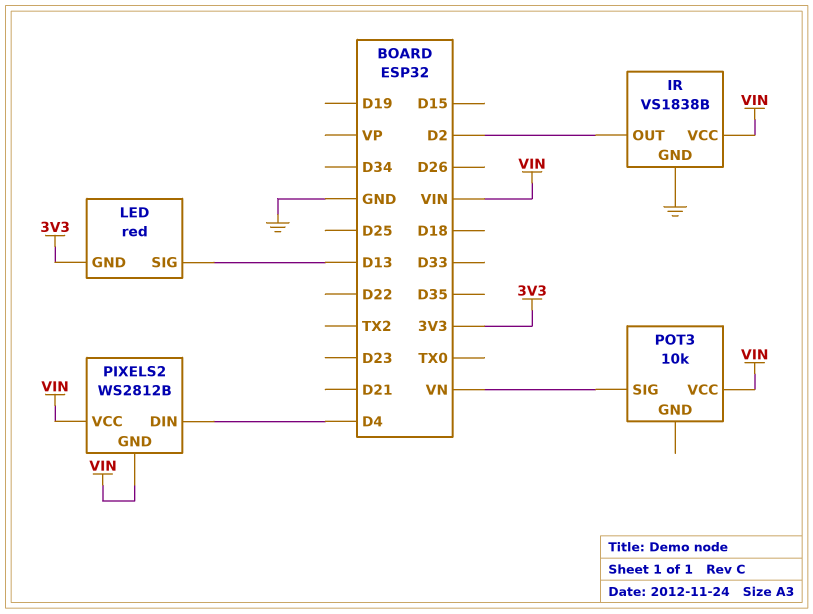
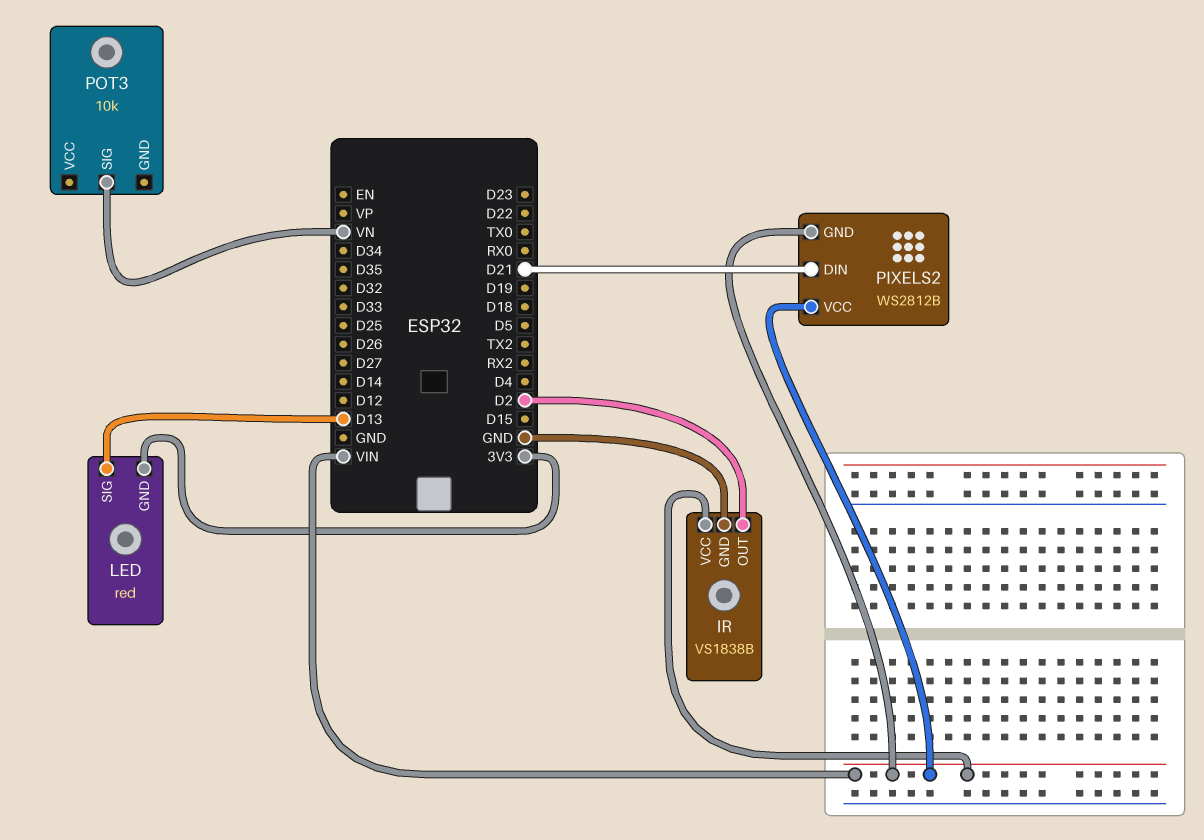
PIXELS2 pin DIN: D4 -> D21
POT3 pin VCC: VIN -> none

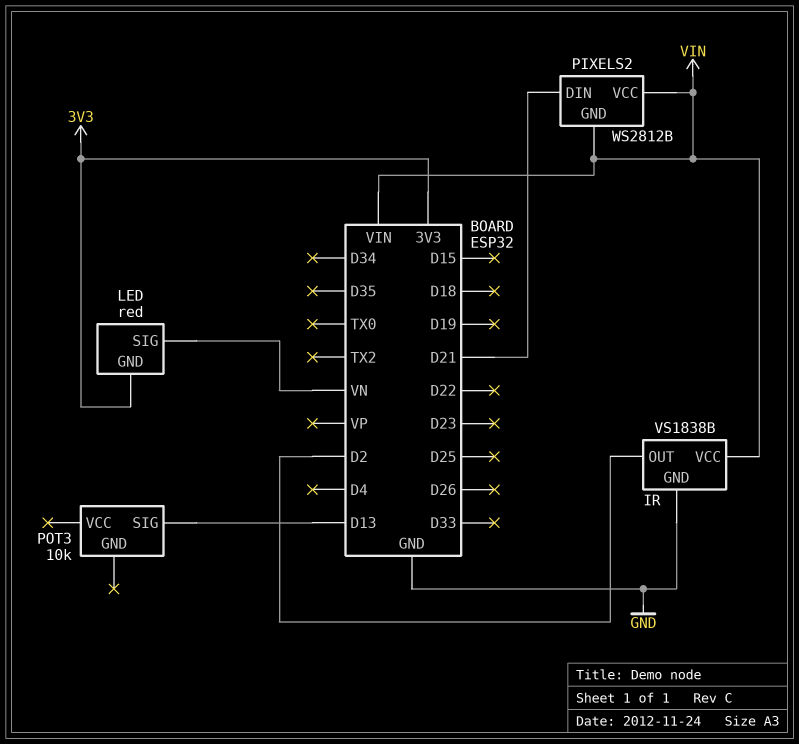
LED pin SIG: D13 -> VN
POT3 pin SIG: VN -> D13

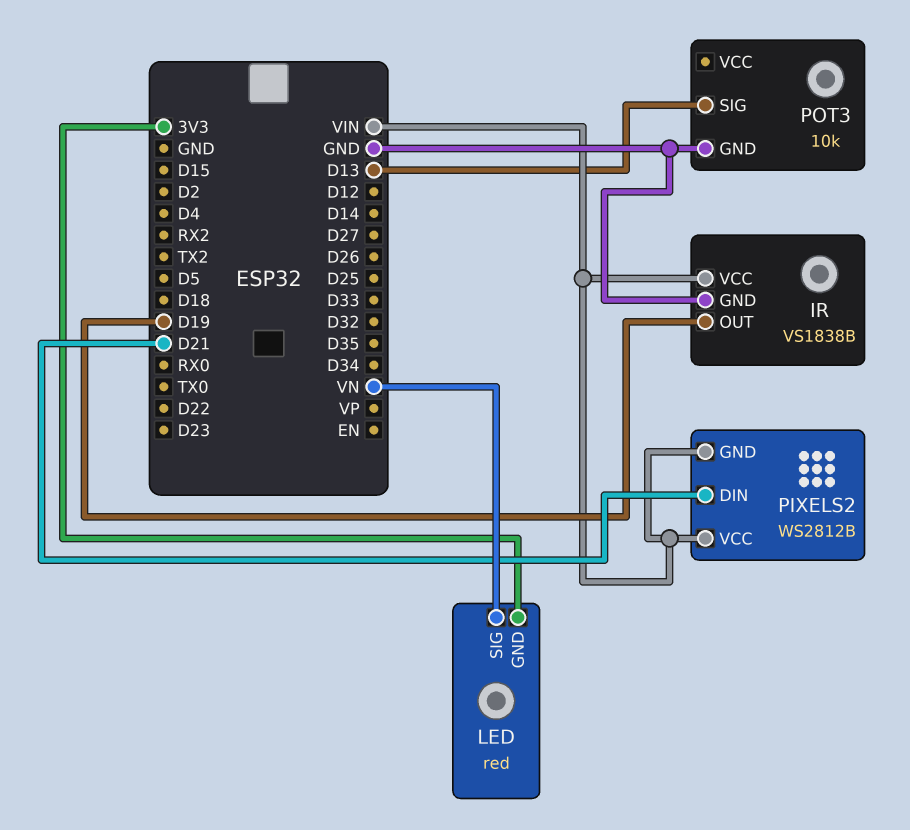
IR pin OUT: D2 -> D19
POT3 pin GND: none -> GND

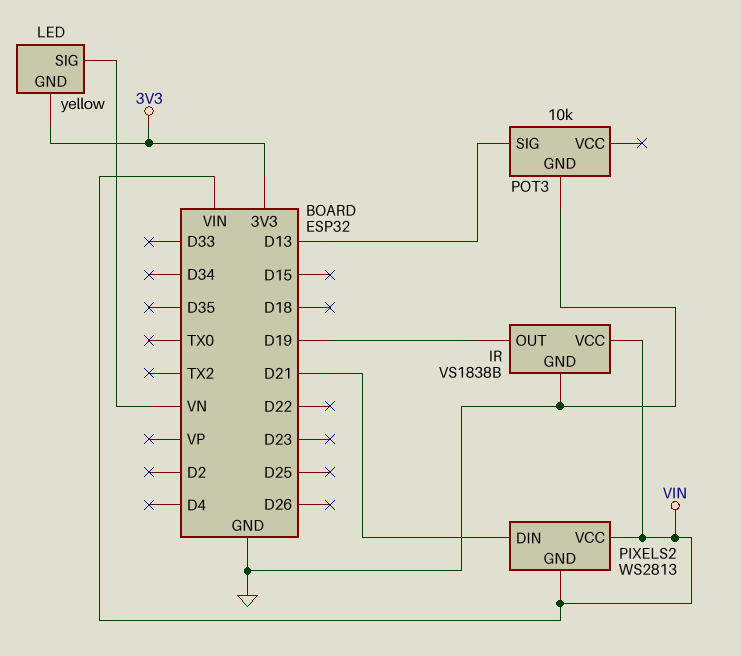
LED: red -> yellow
PIXELS2: WS2812B -> WS2813

